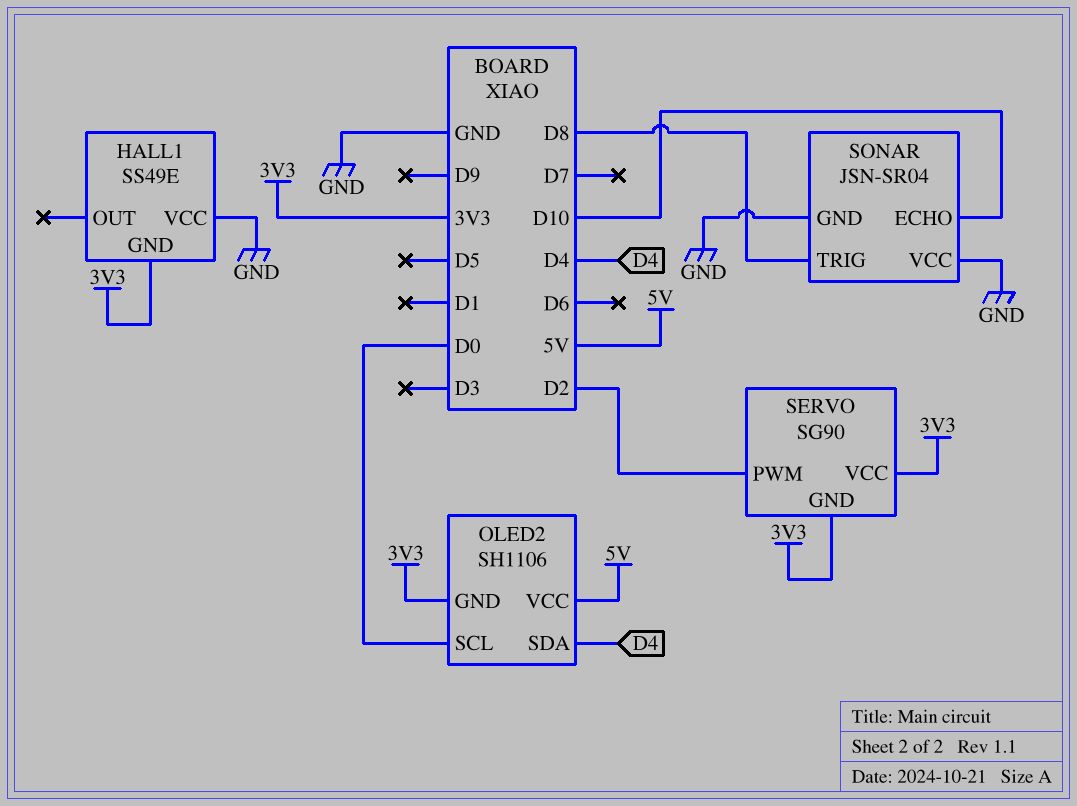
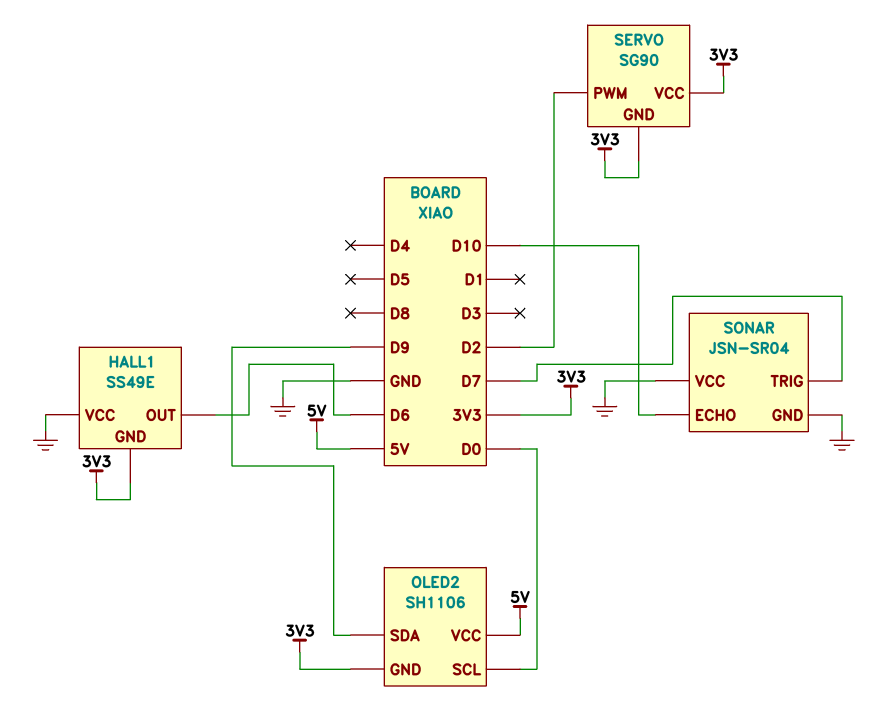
HALL1 pin OUT: none -> D6
OLED2 pin SDA: D4 -> D9
SONAR pin TRIG: D8 -> D7

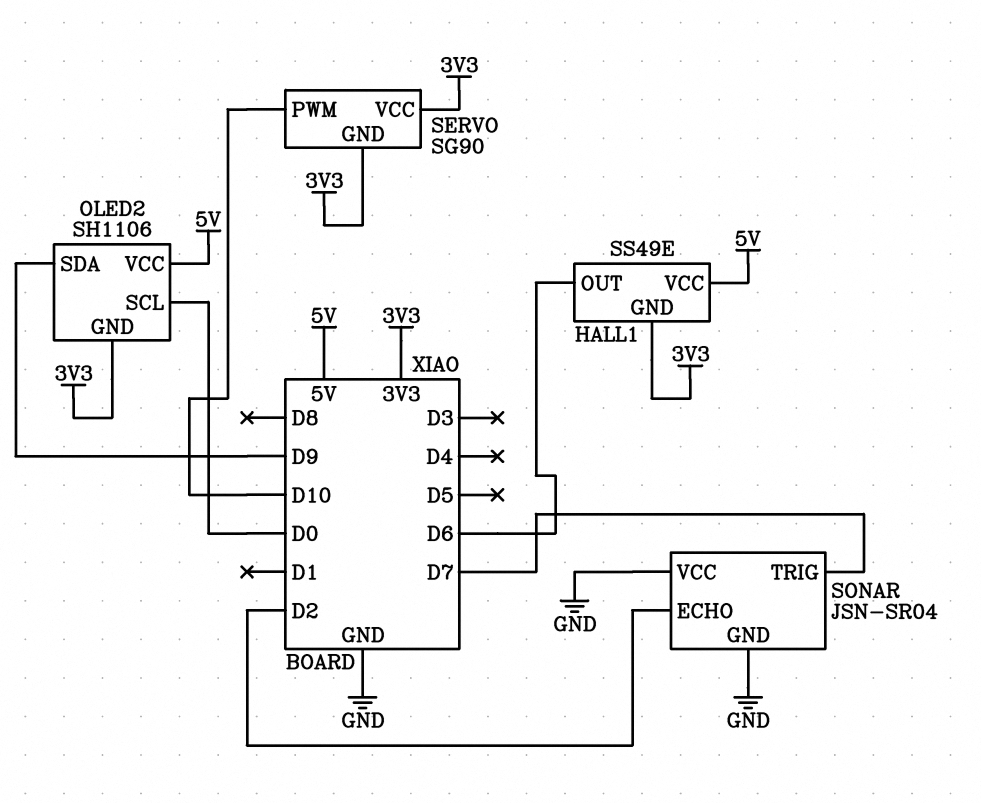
HALL1 pin VCC: GND -> 5V
SERVO pin PWM: D2 -> D10
SONAR pin ECHO: D10 -> D2

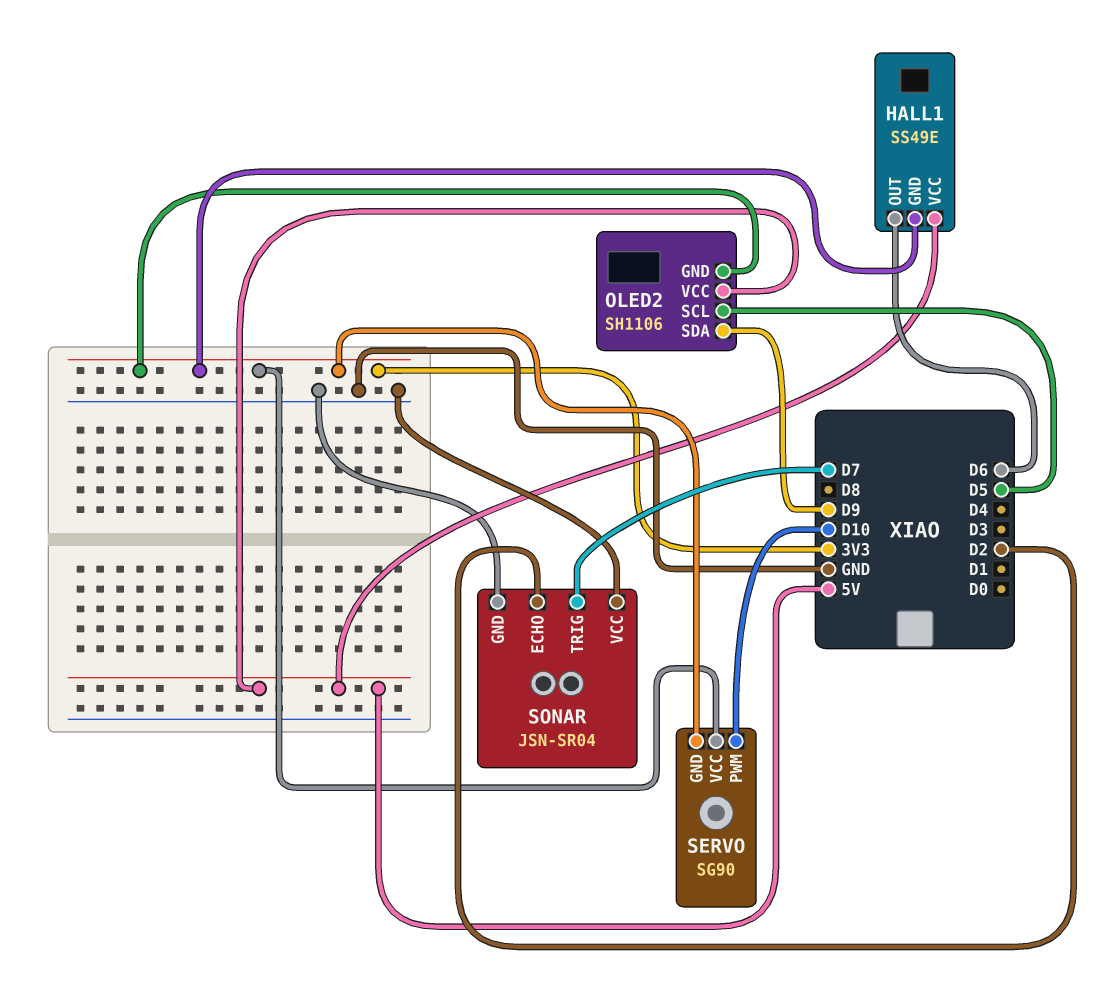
OLED2 pin SCL: D0 -> D5

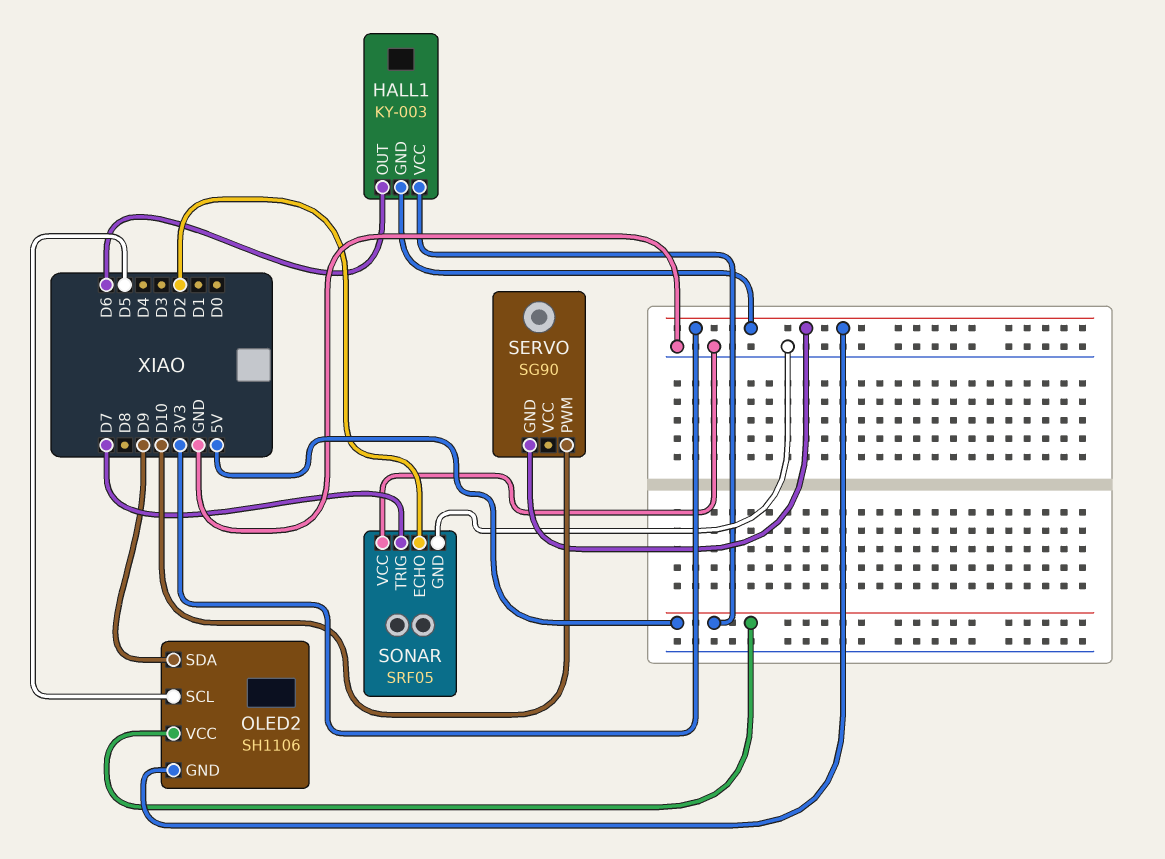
HALL1: SS49E -> KY-003
SERVO pin VCC: 3V3 -> none
SONAR: JSN-SR04 -> SRF05

